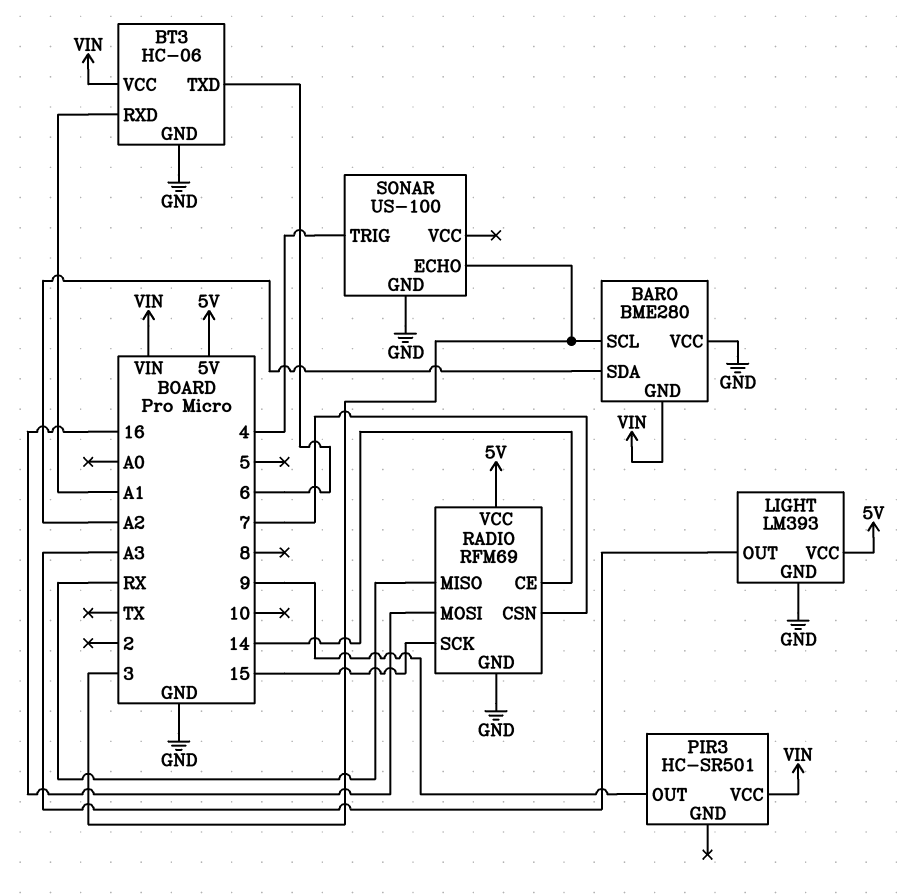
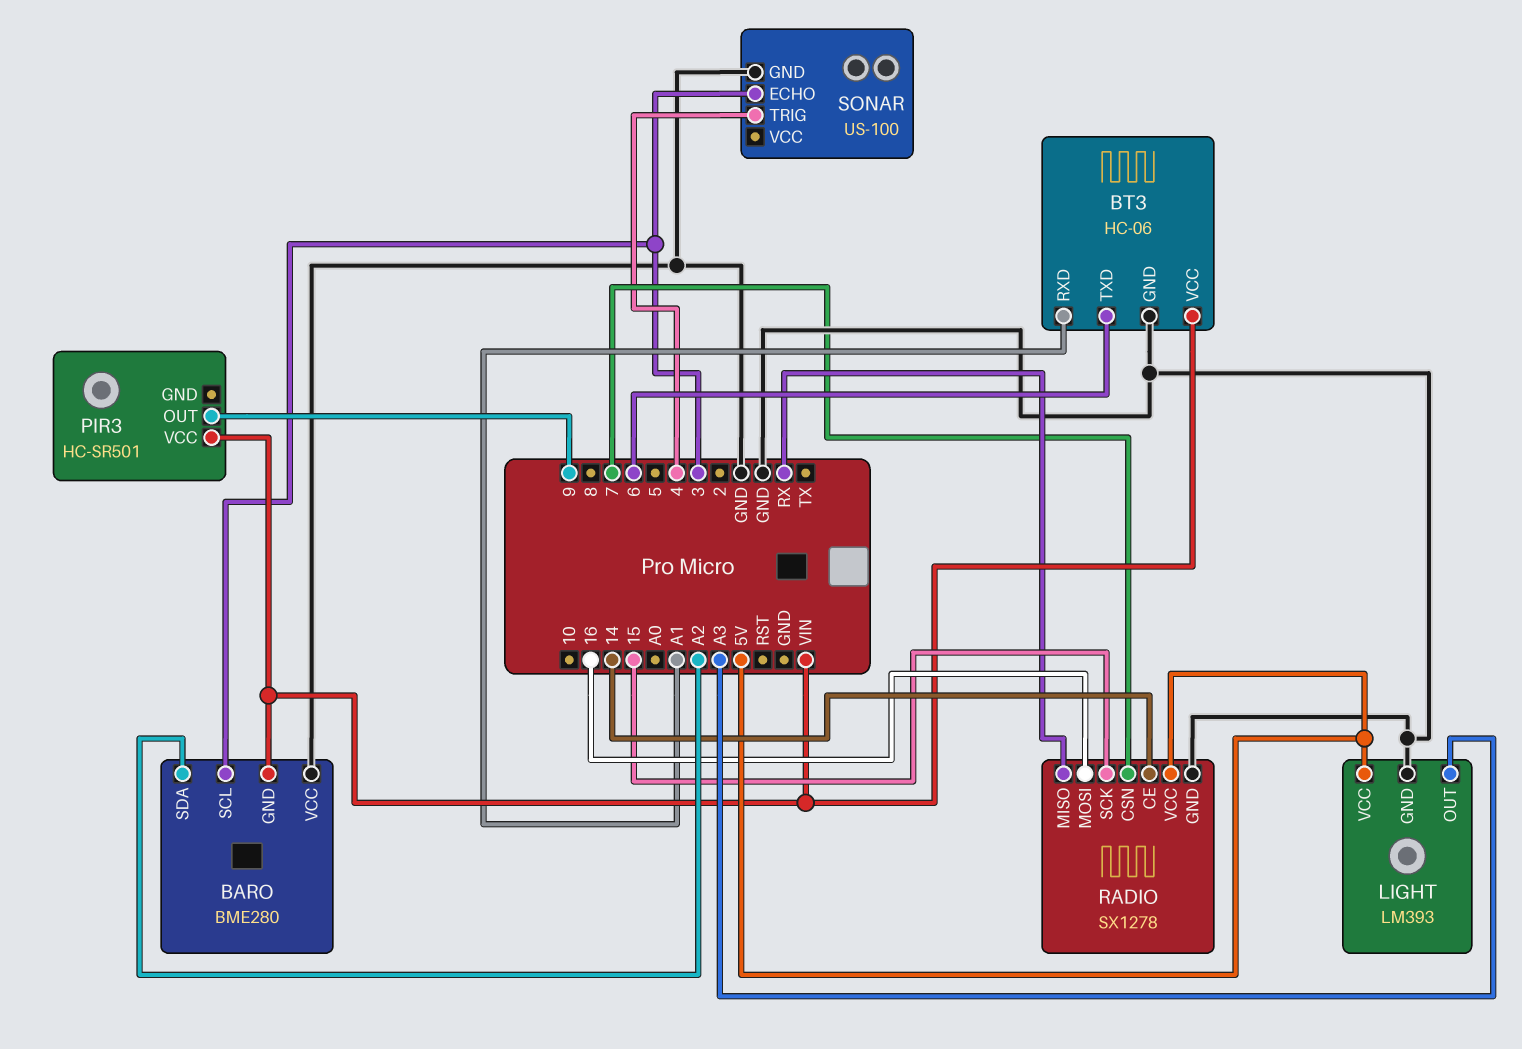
RADIO: RFM69 -> SX1278

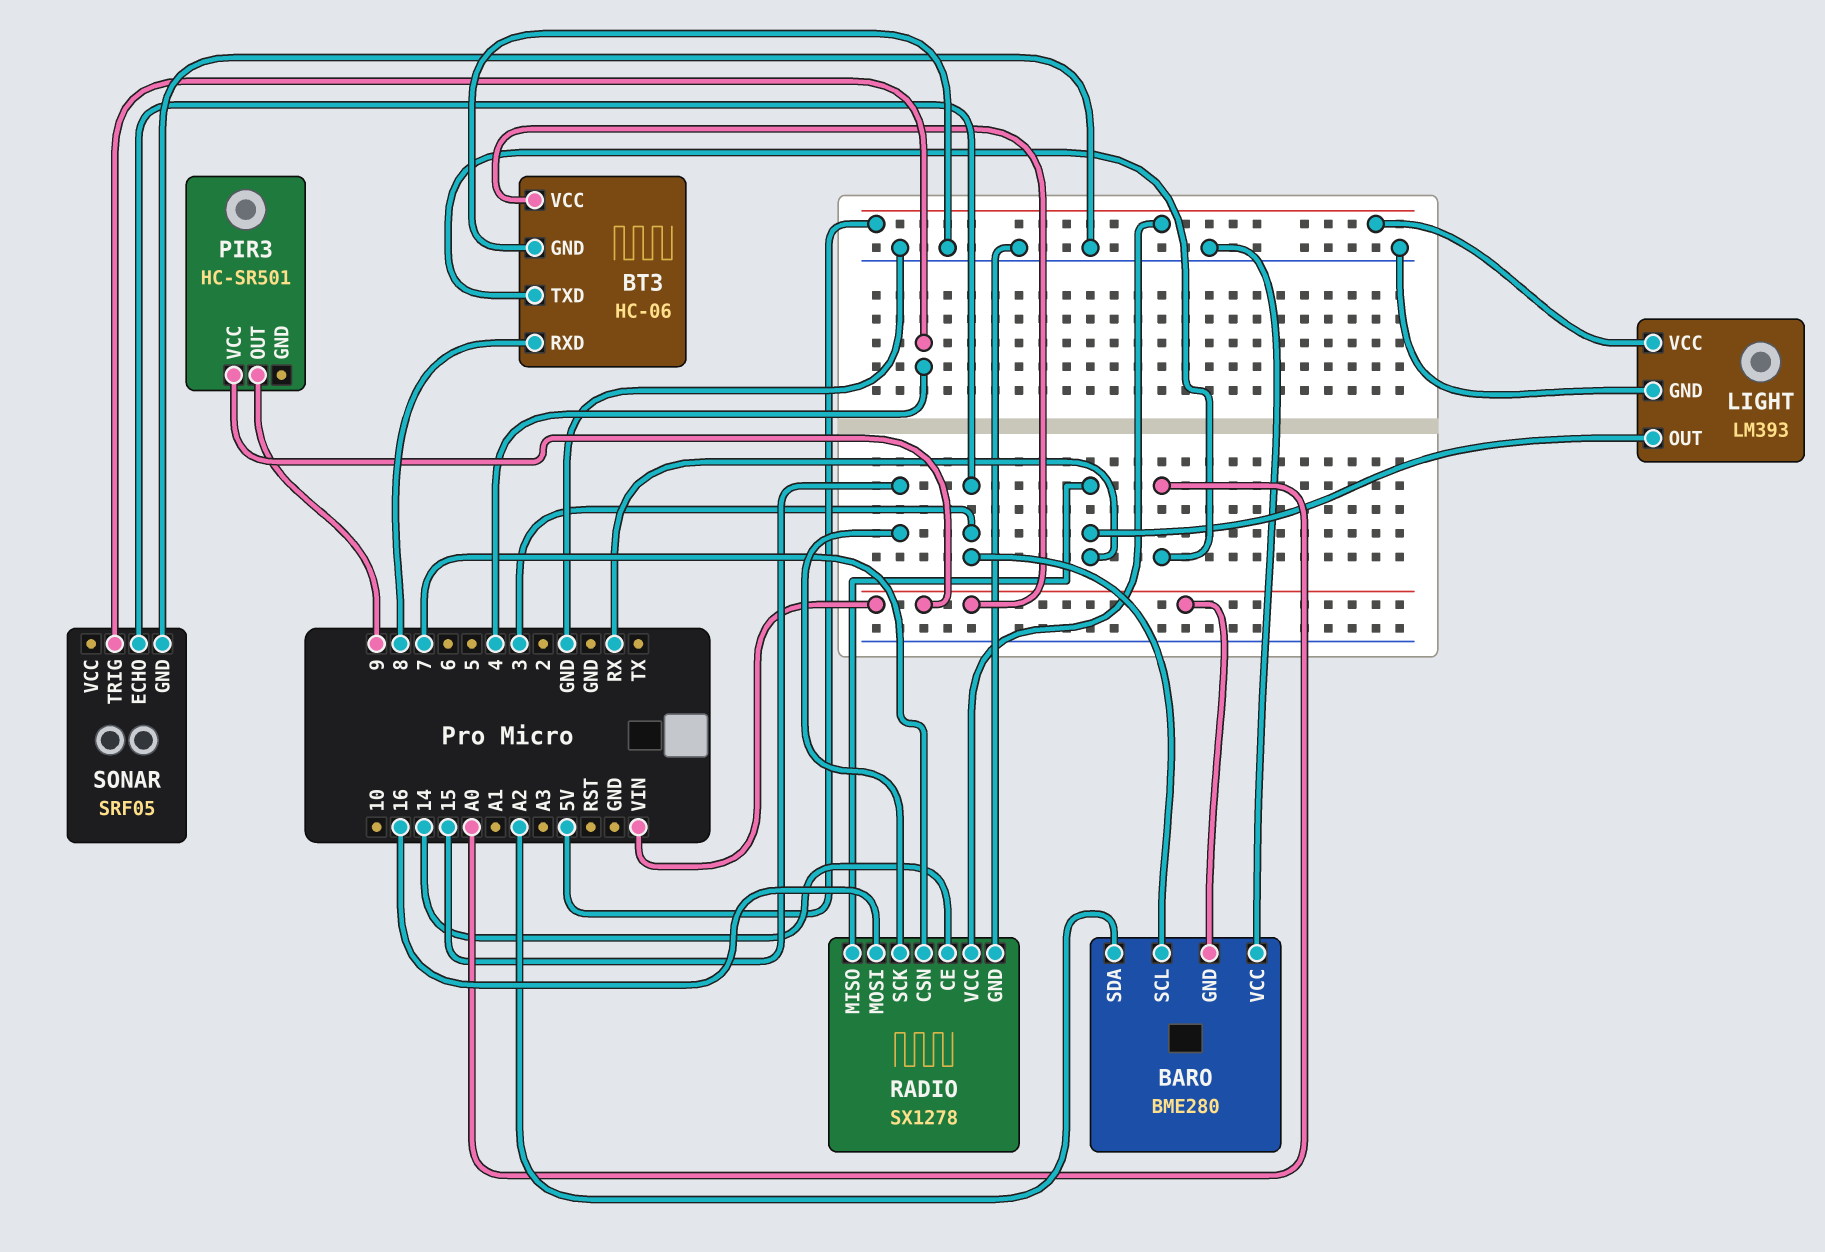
BT3 pin RXD: A1 -> 8
BT3 pin TXD: 6 -> A0
LIGHT pin OUT: A3 -> RX
SONAR: US-100 -> SRF05

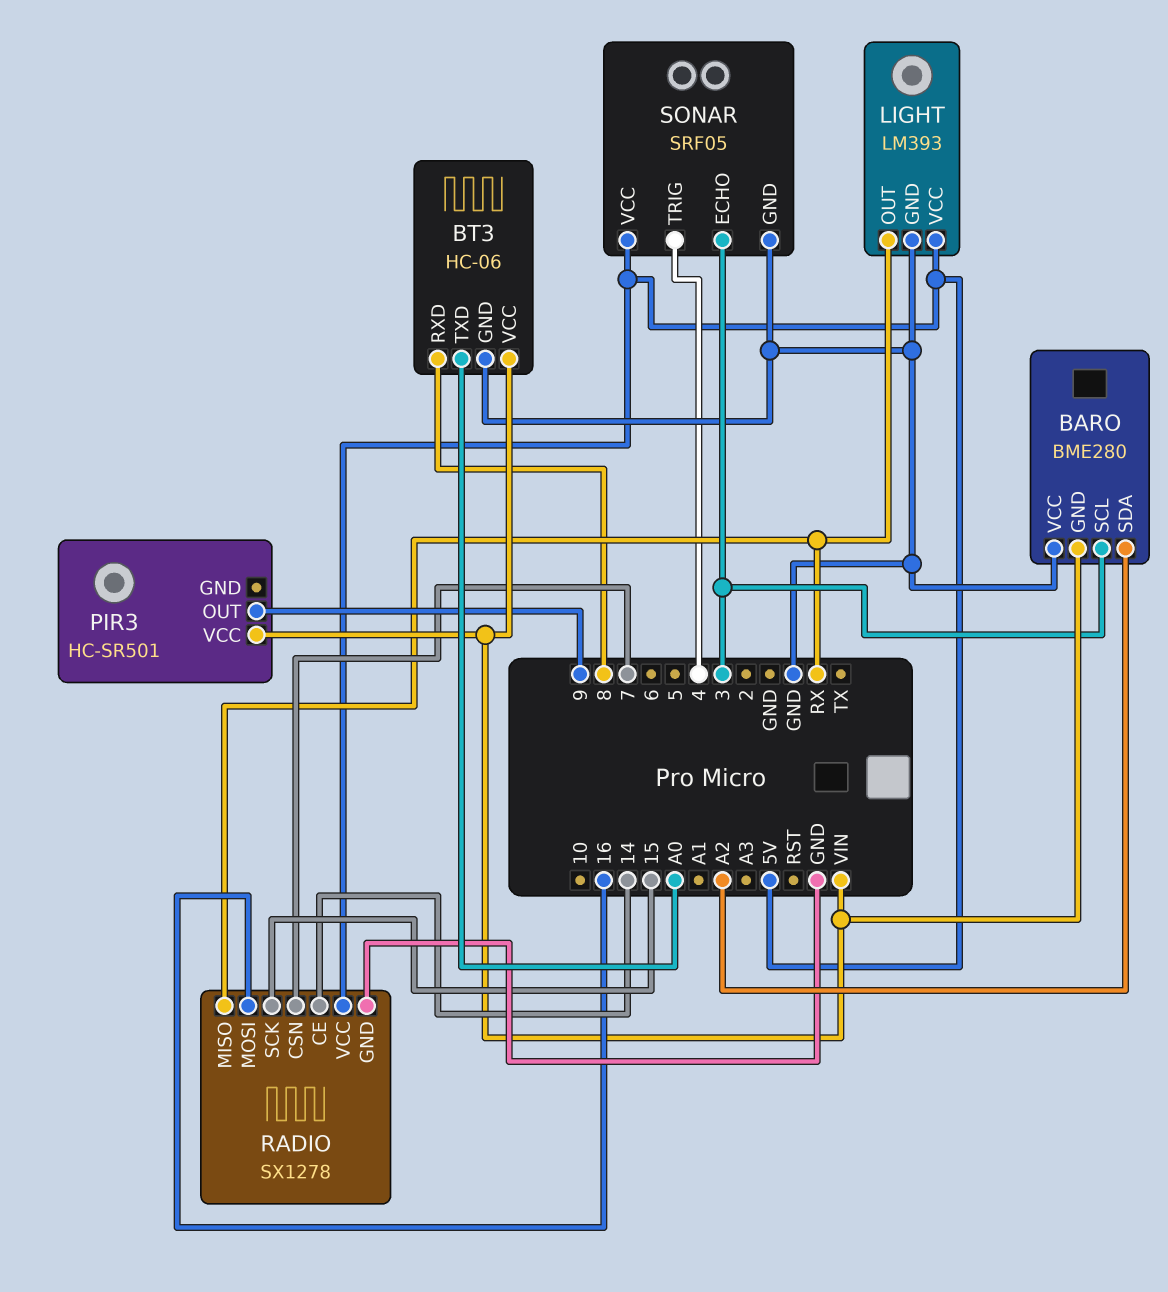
SONAR pin VCC: none -> 5V

